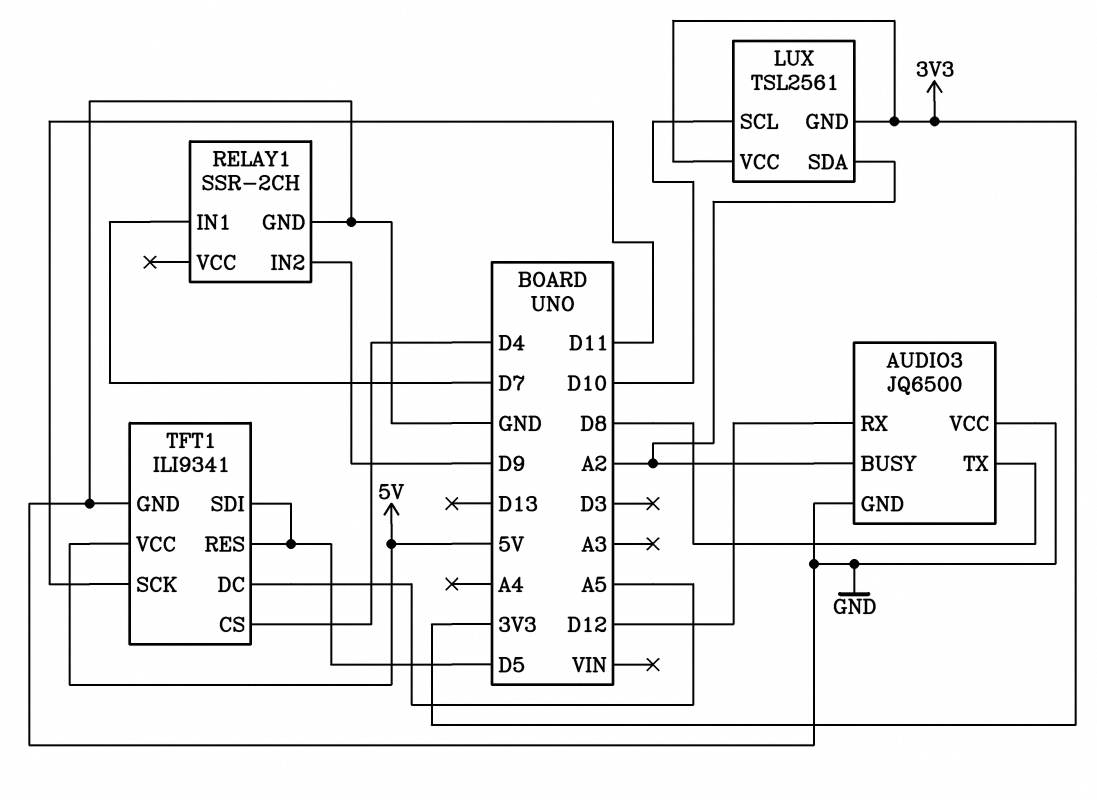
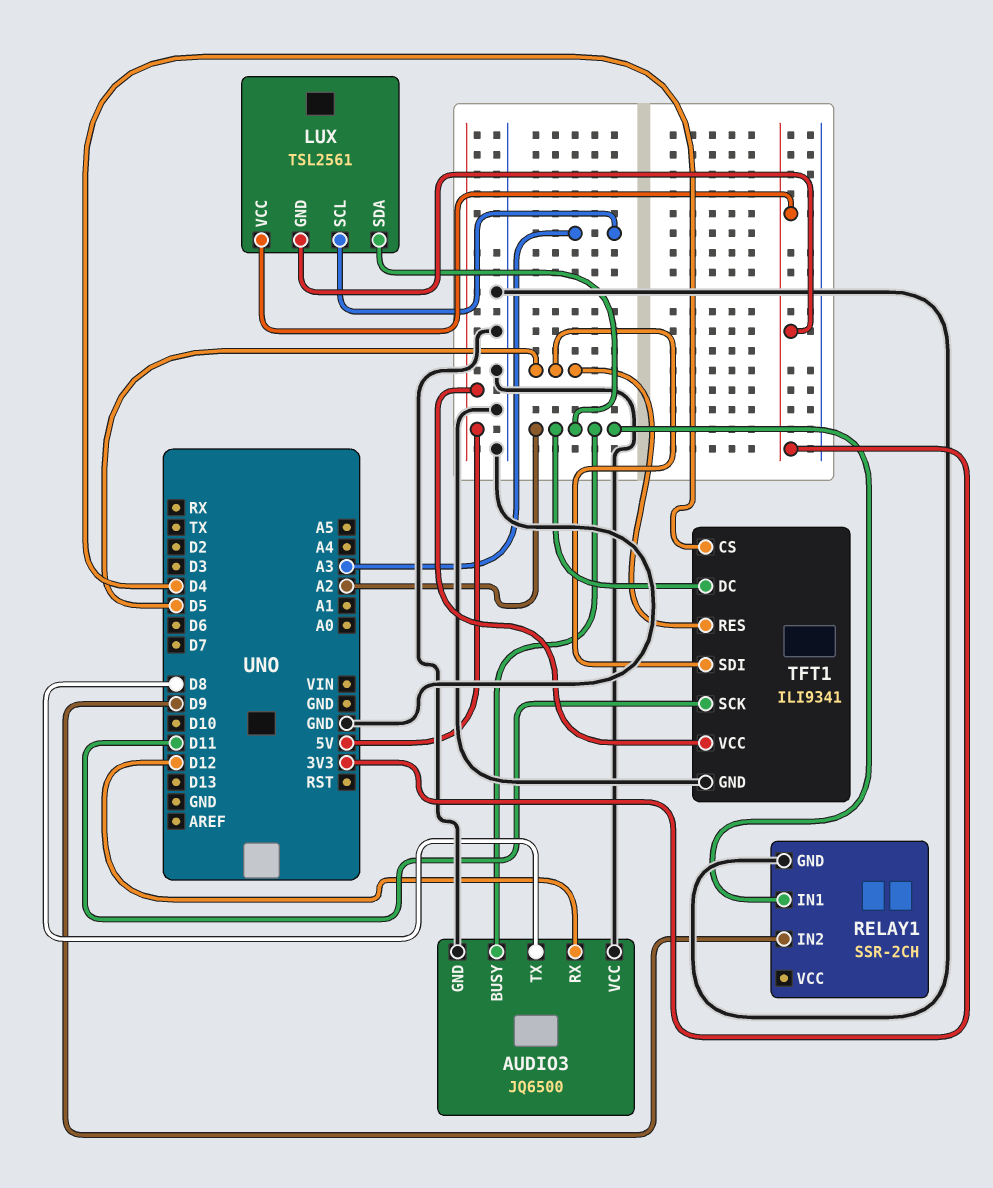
LUX pin SCL: D10 -> A3
RELAY1 pin IN1: D7 -> A2
TFT1 pin DC: A5 -> A2

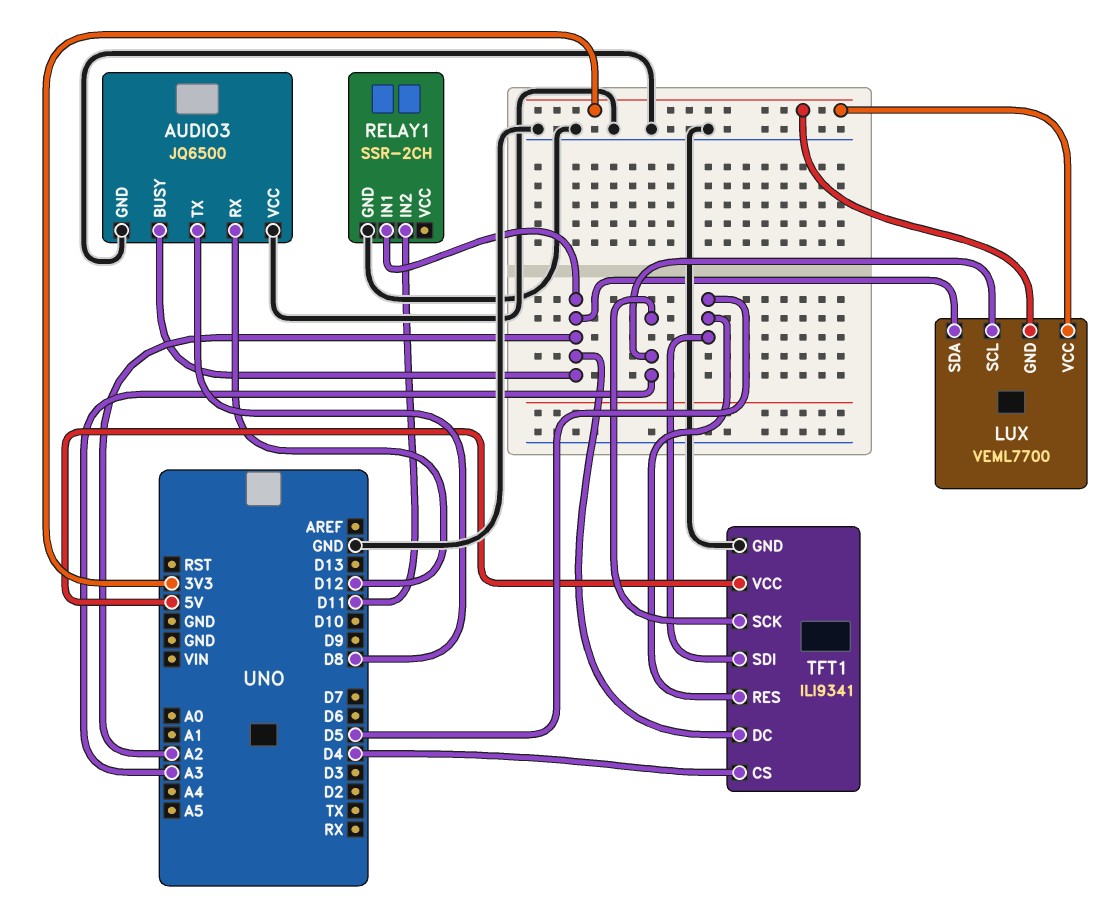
LUX: TSL2561 -> VEML7700
RELAY1 pin IN2: D9 -> D11
TFT1 pin SCK: D11 -> A3

